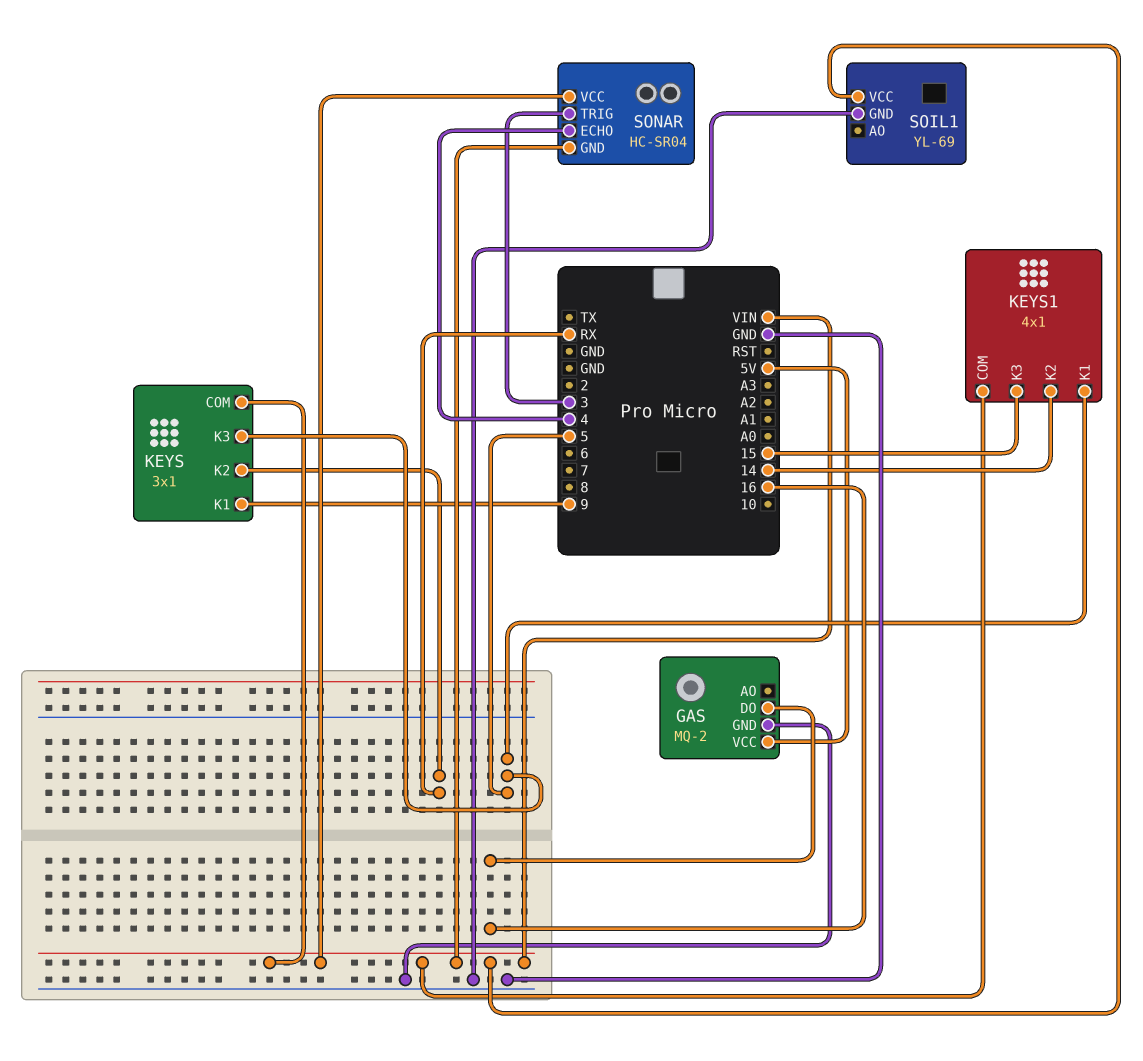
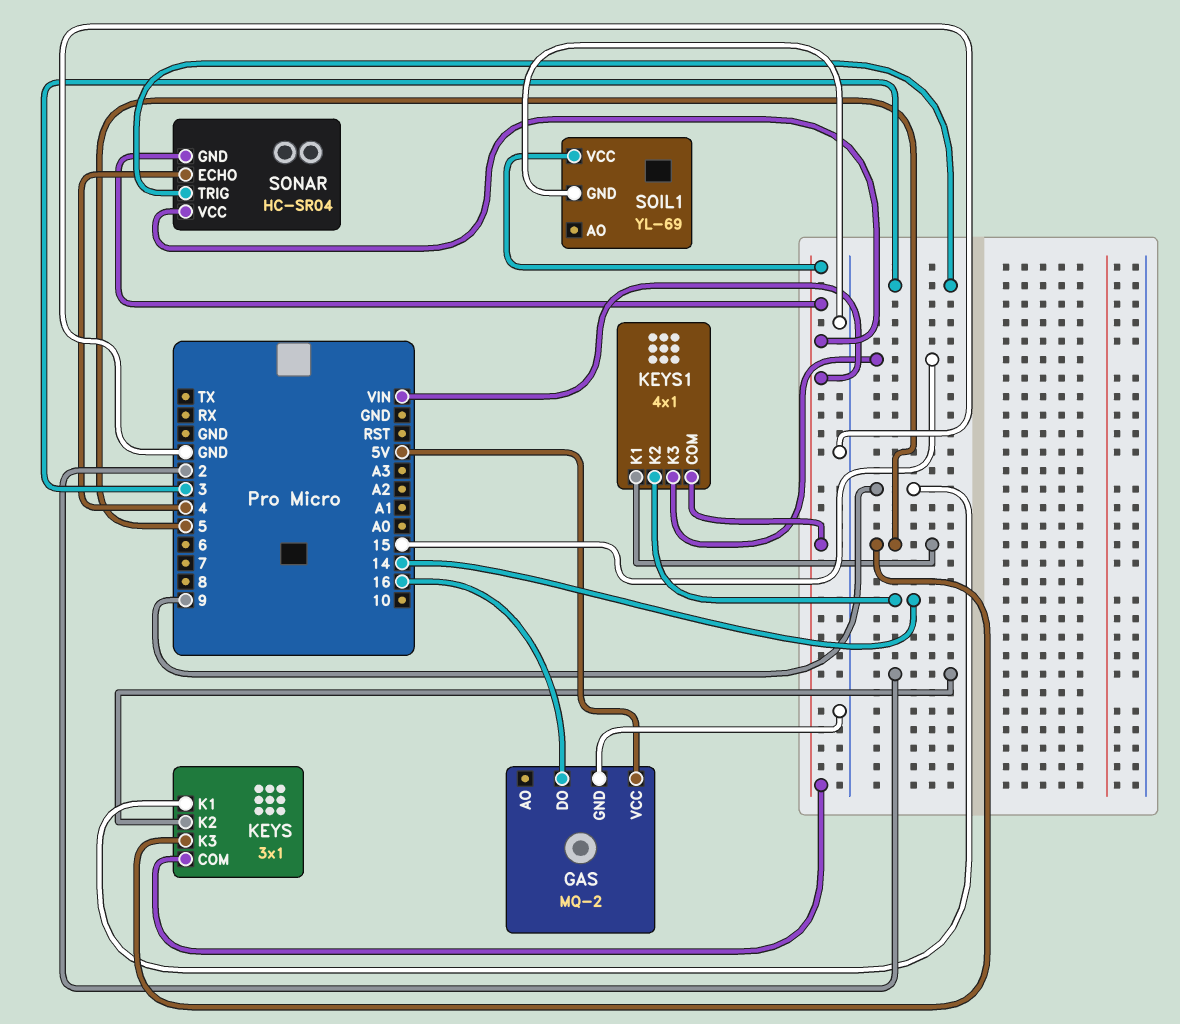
KEYS pin K2: RX -> 2

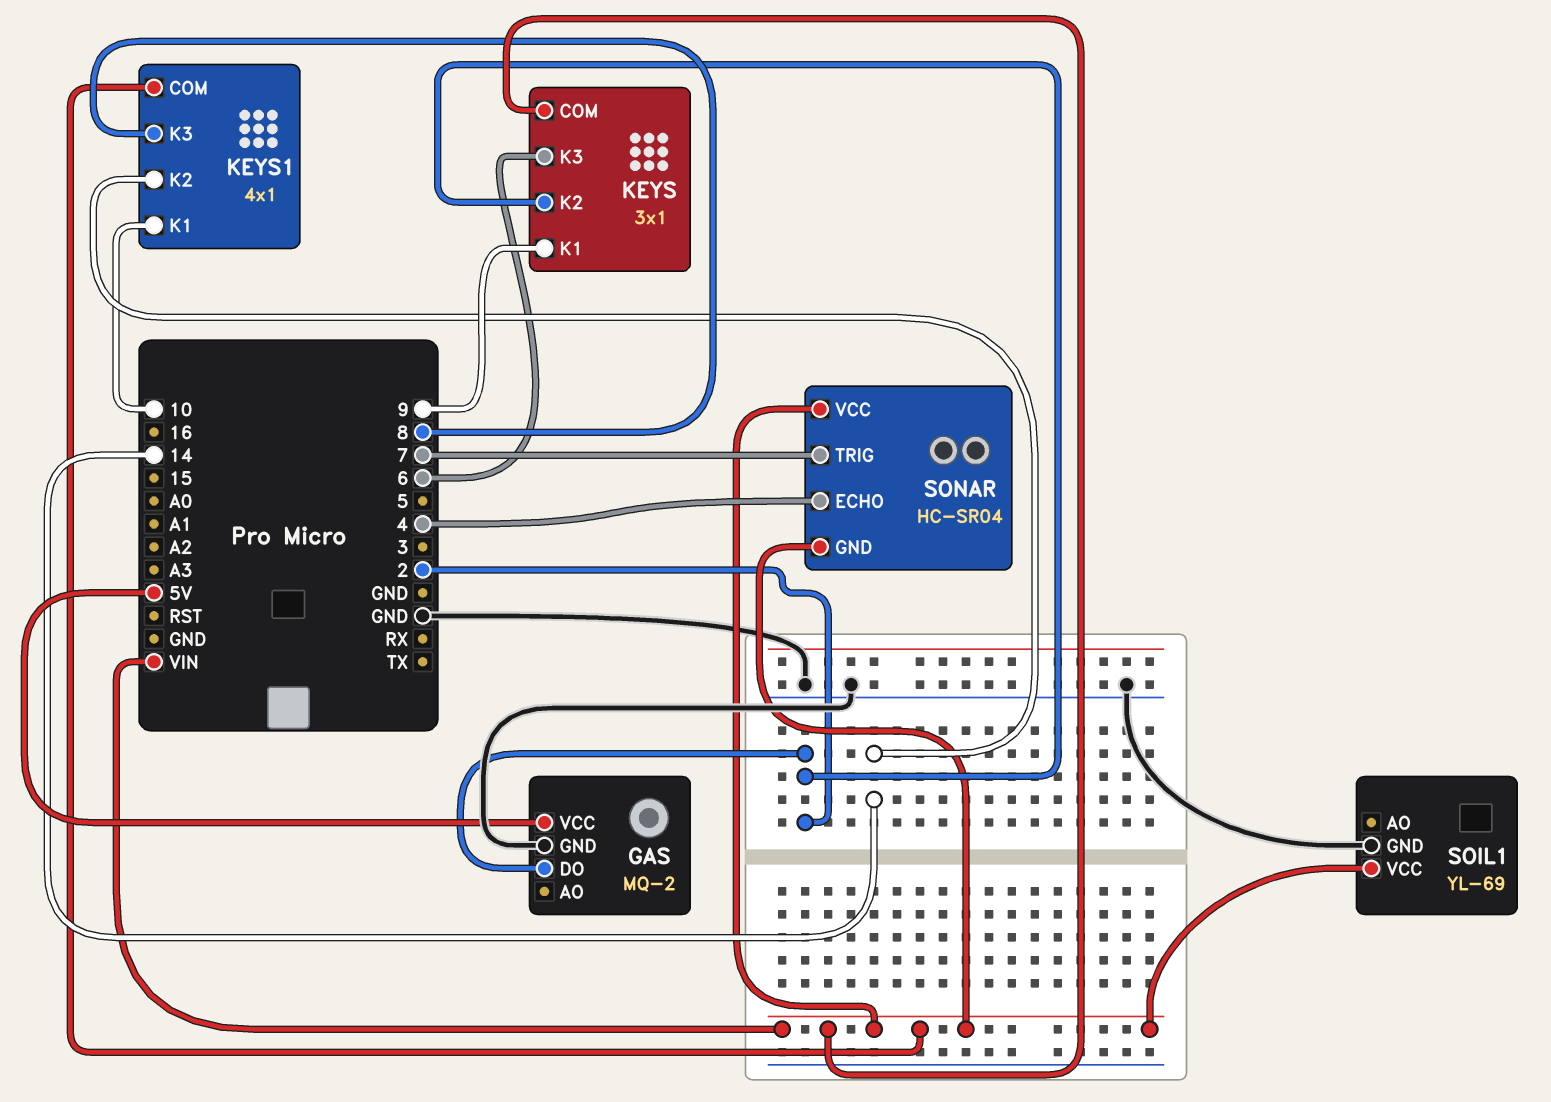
GAS pin DO: 16 -> 2
KEYS pin K3: 5 -> 6
KEYS1 pin K1: 5 -> 10
KEYS1 pin K3: 15 -> 8
SONAR pin TRIG: 3 -> 7

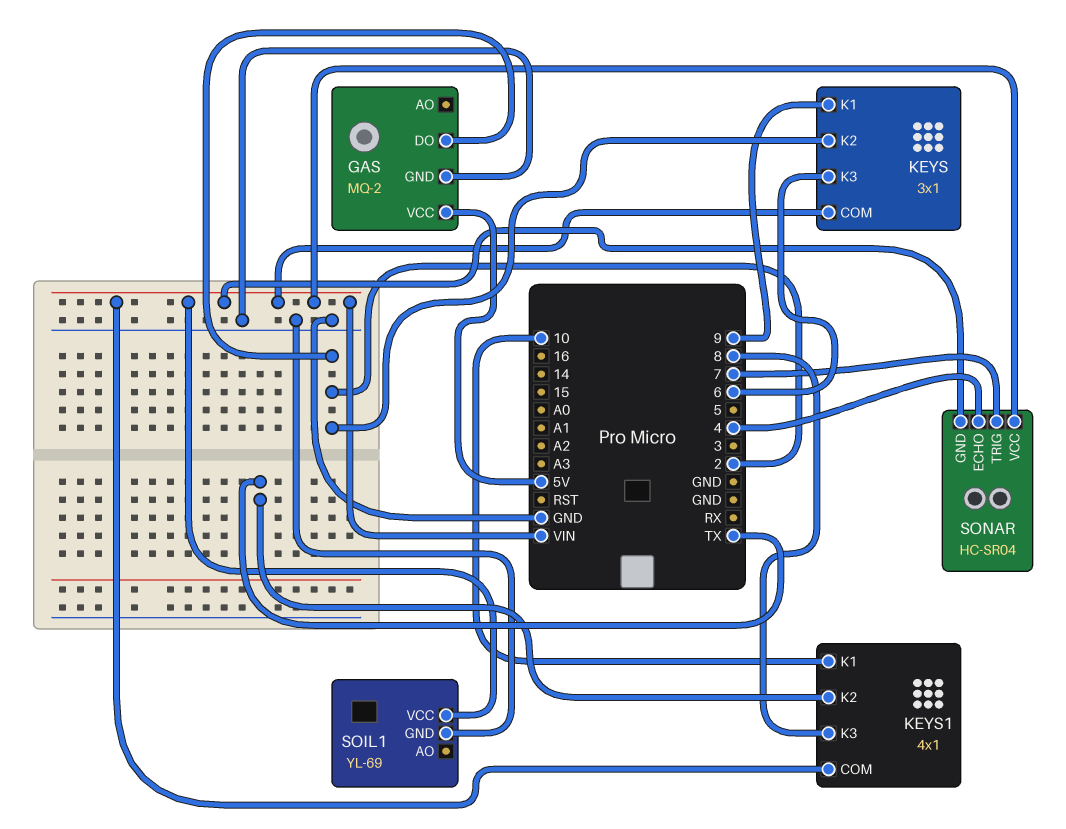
KEYS1 pin K2: 14 -> TX

